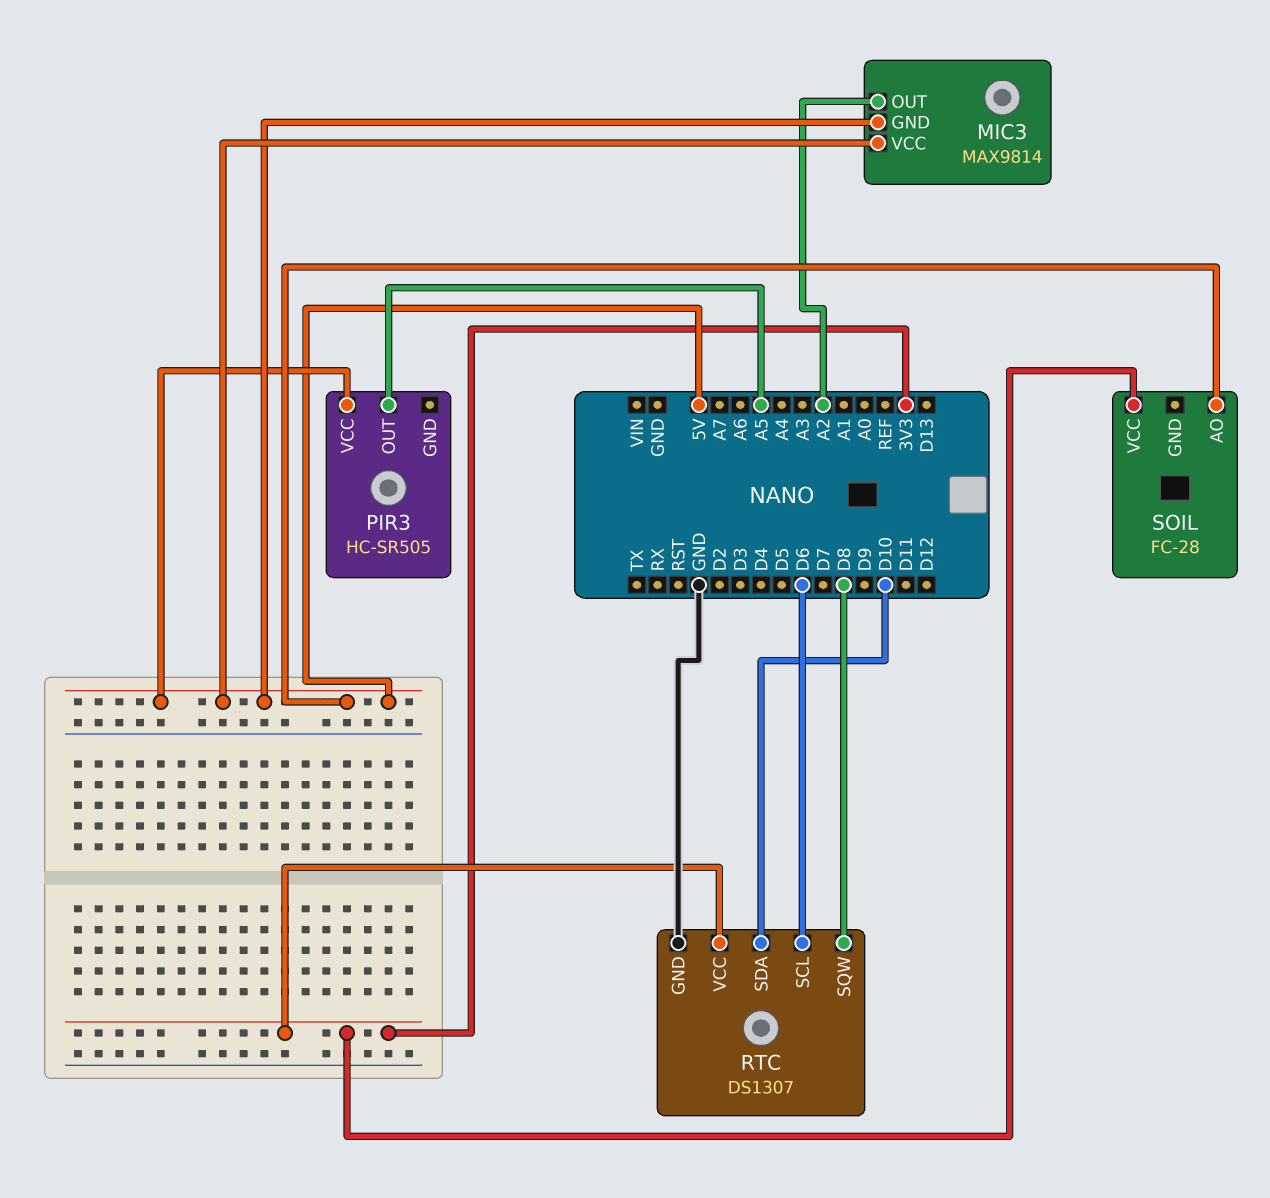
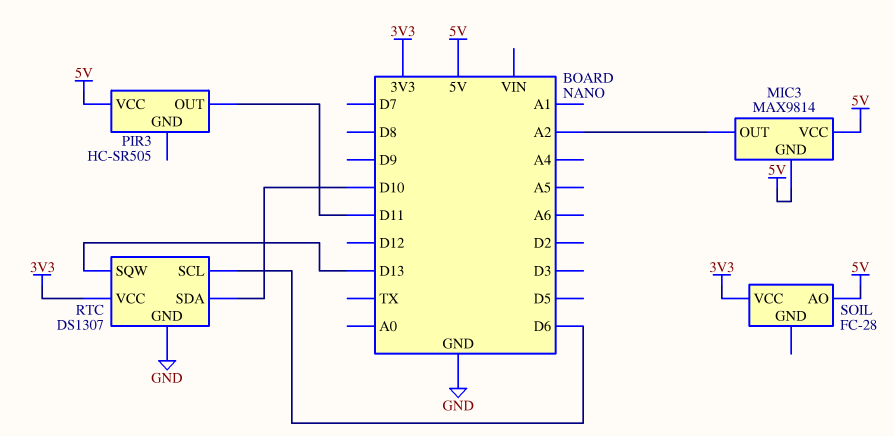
PIR3 pin OUT: A5 -> D11
RTC pin SQW: D8 -> D13

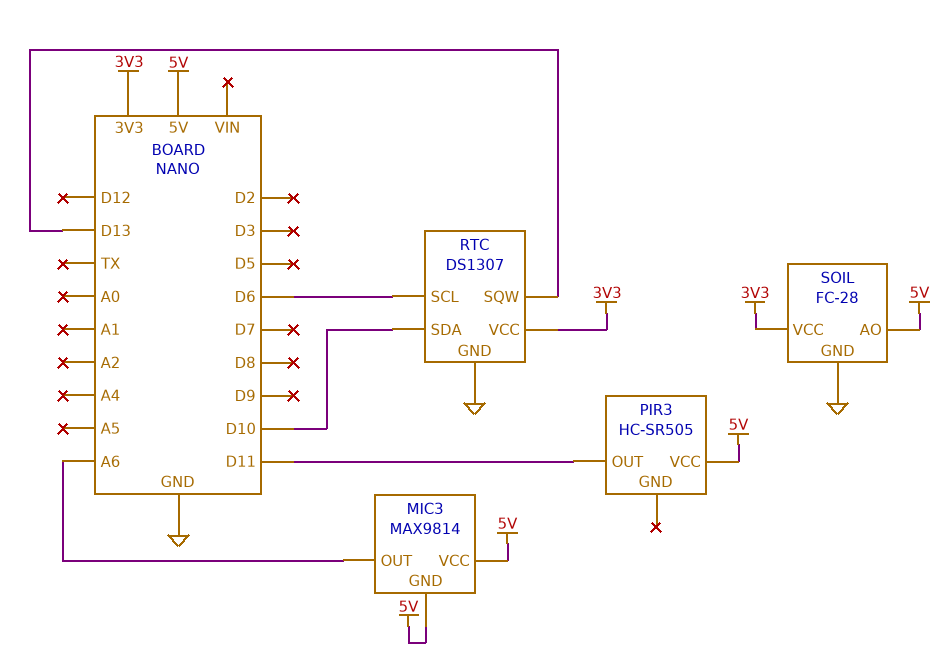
MIC3 pin OUT: A2 -> A6
SOIL pin GND: none -> GND

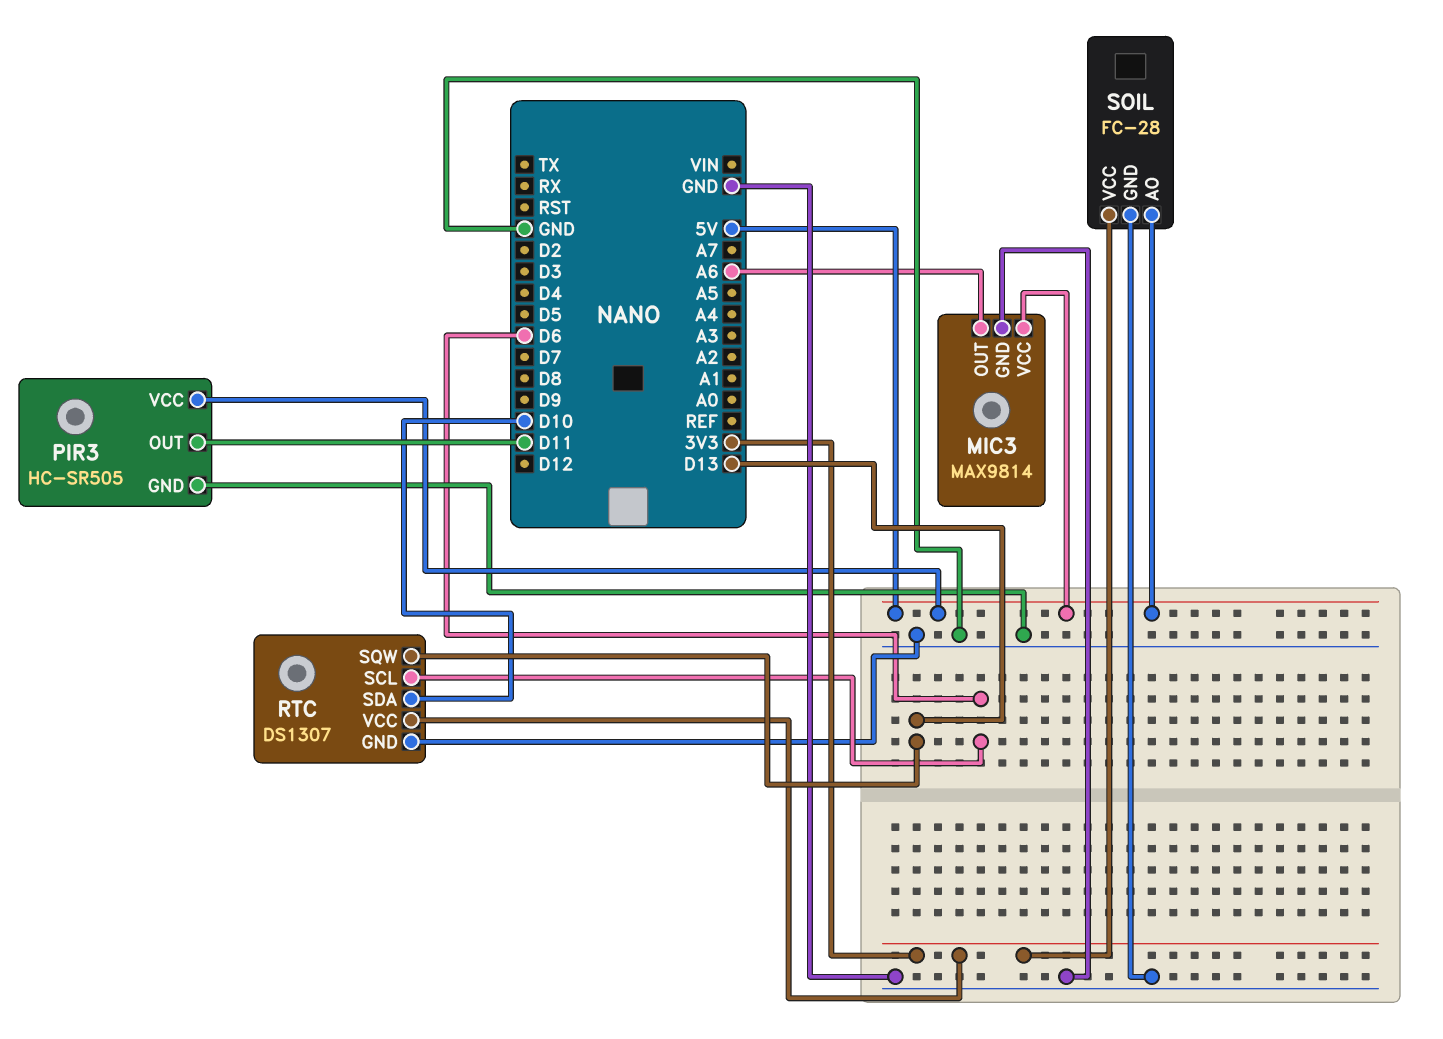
MIC3 pin GND: 5V -> GND
PIR3 pin GND: none -> GND

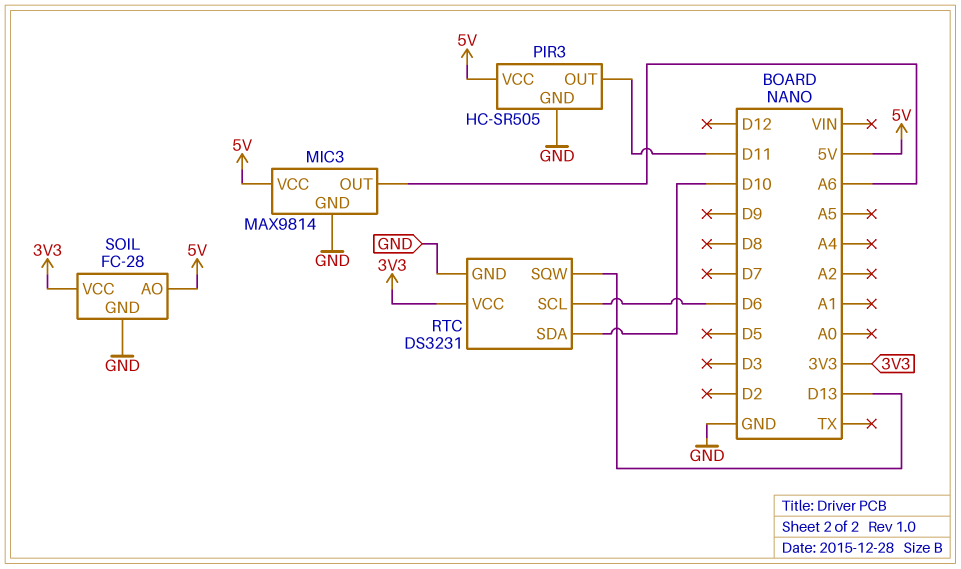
RTC: DS1307 -> DS3231

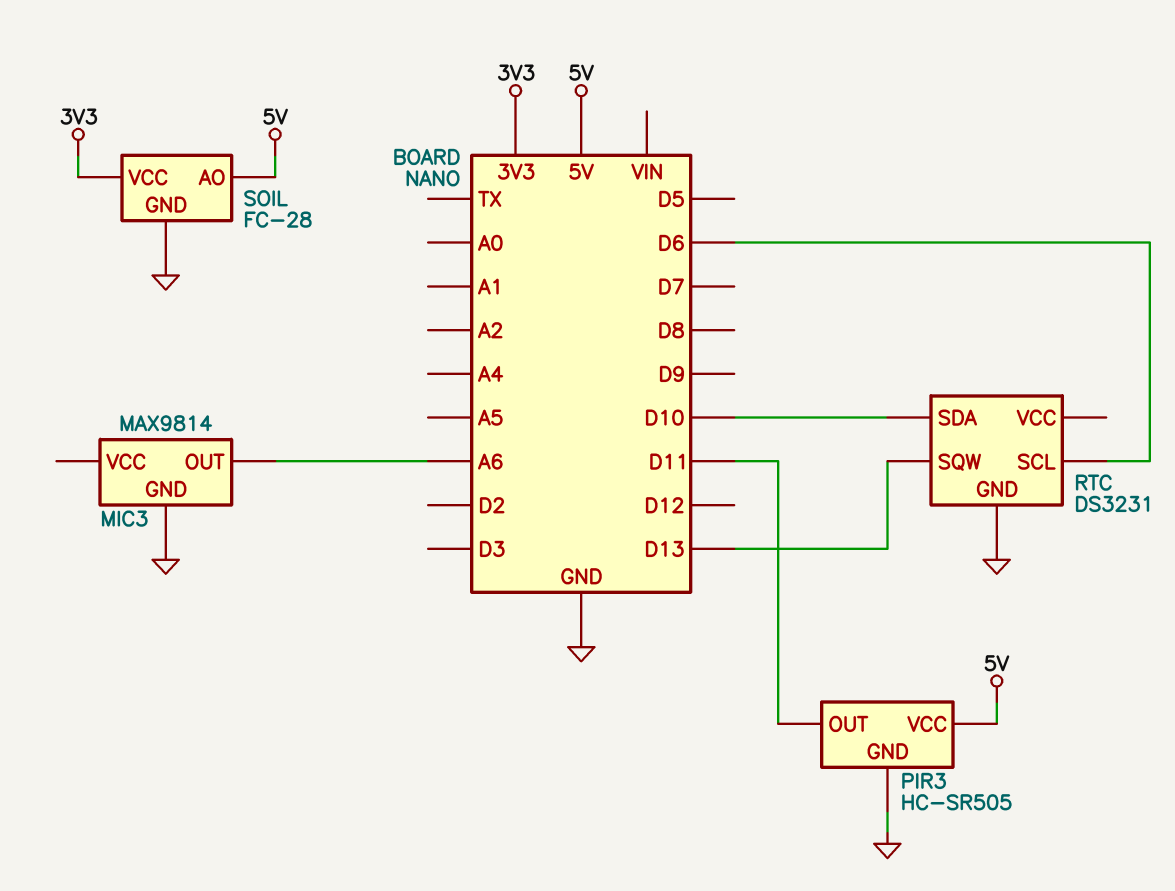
MIC3 pin VCC: 5V -> none
RTC pin VCC: 3V3 -> none

